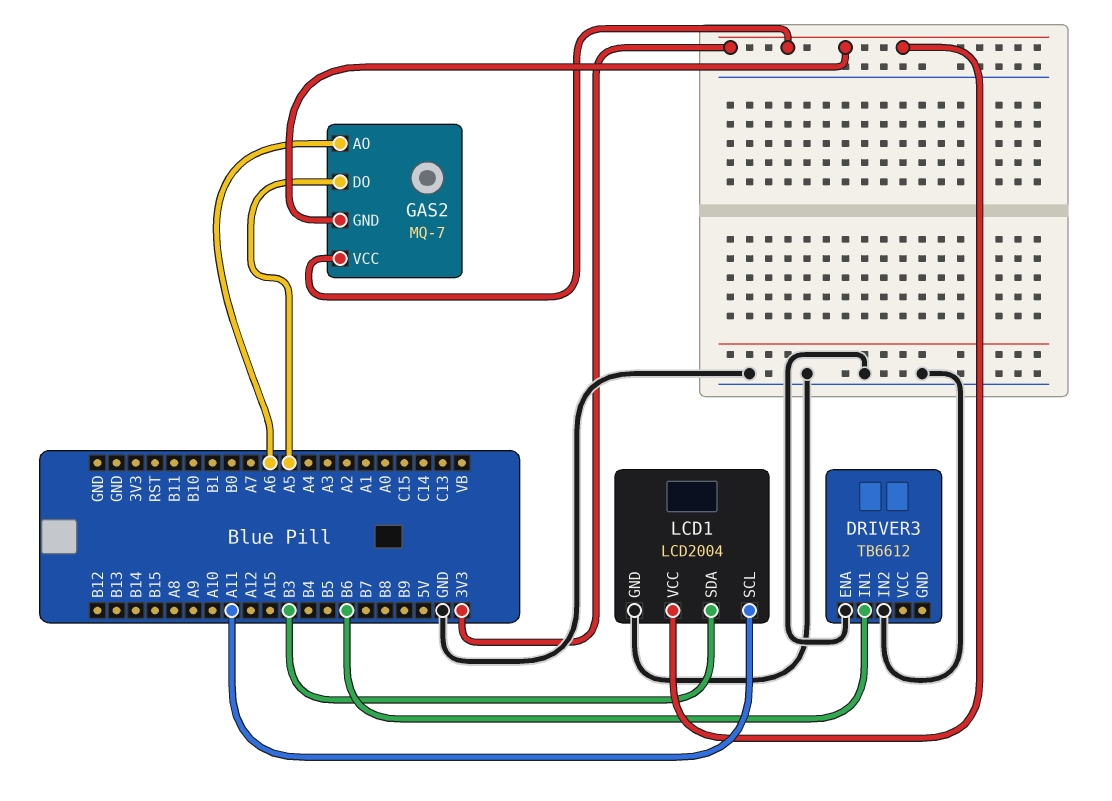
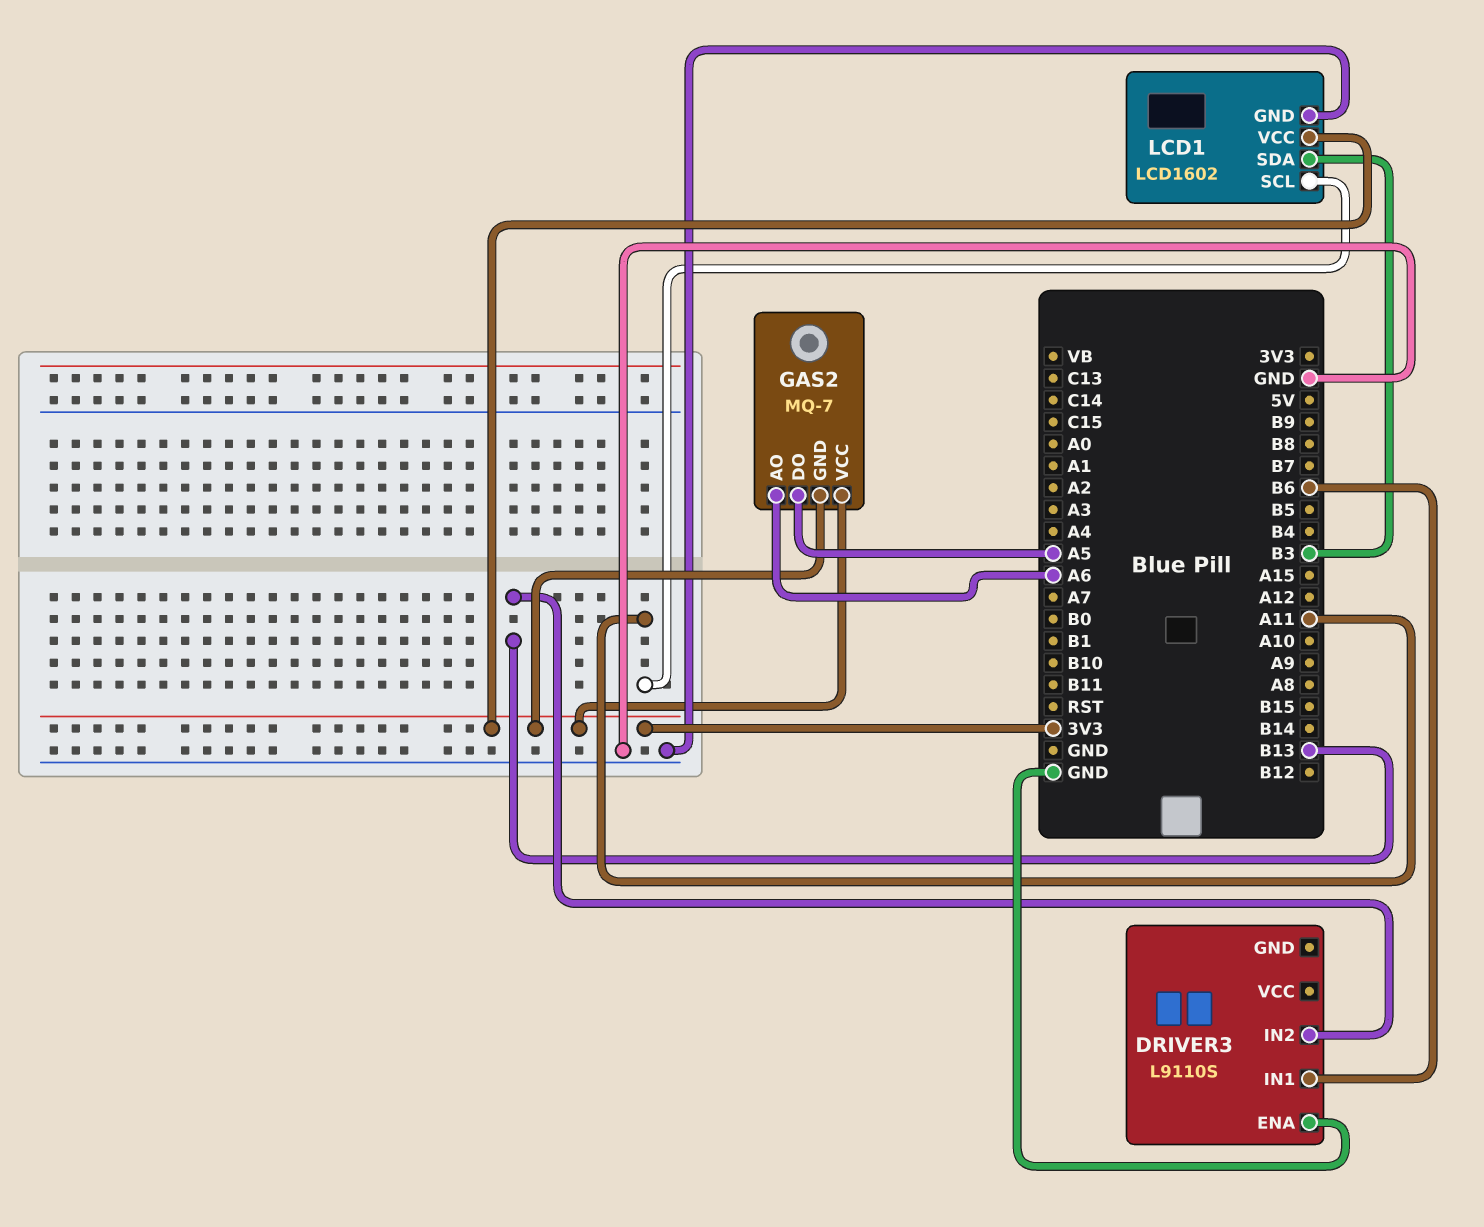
DRIVER3: TB6612 -> L9110S
DRIVER3 pin IN2: GND -> B13
LCD1: LCD2004 -> LCD1602

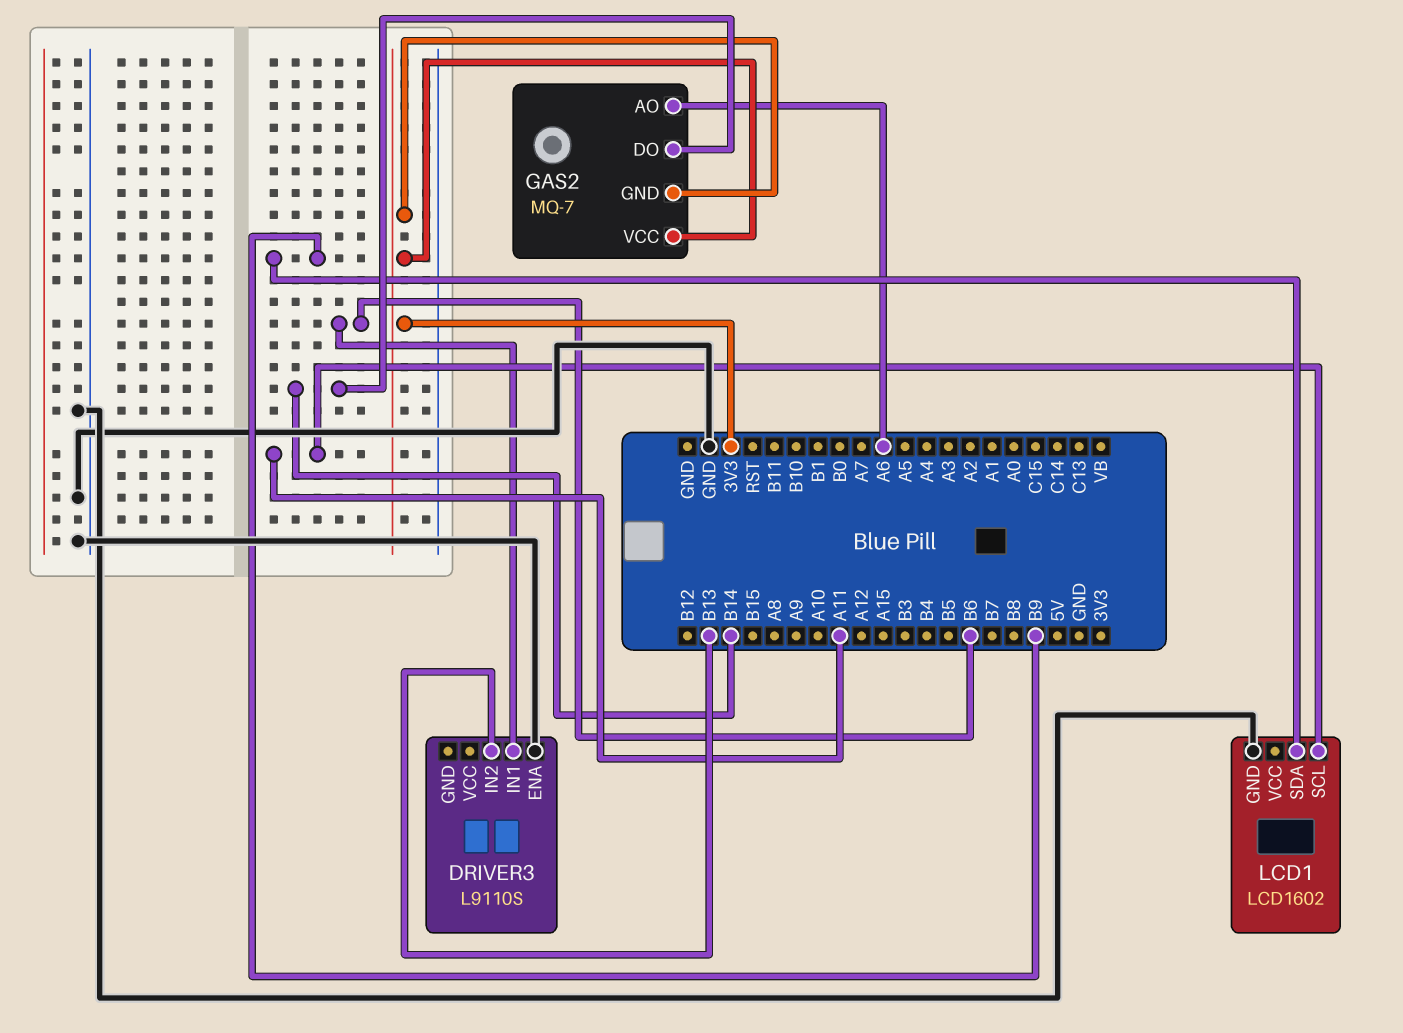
GAS2 pin DO: A5 -> B14
LCD1 pin SDA: B3 -> B9
LCD1 pin VCC: 3V3 -> none

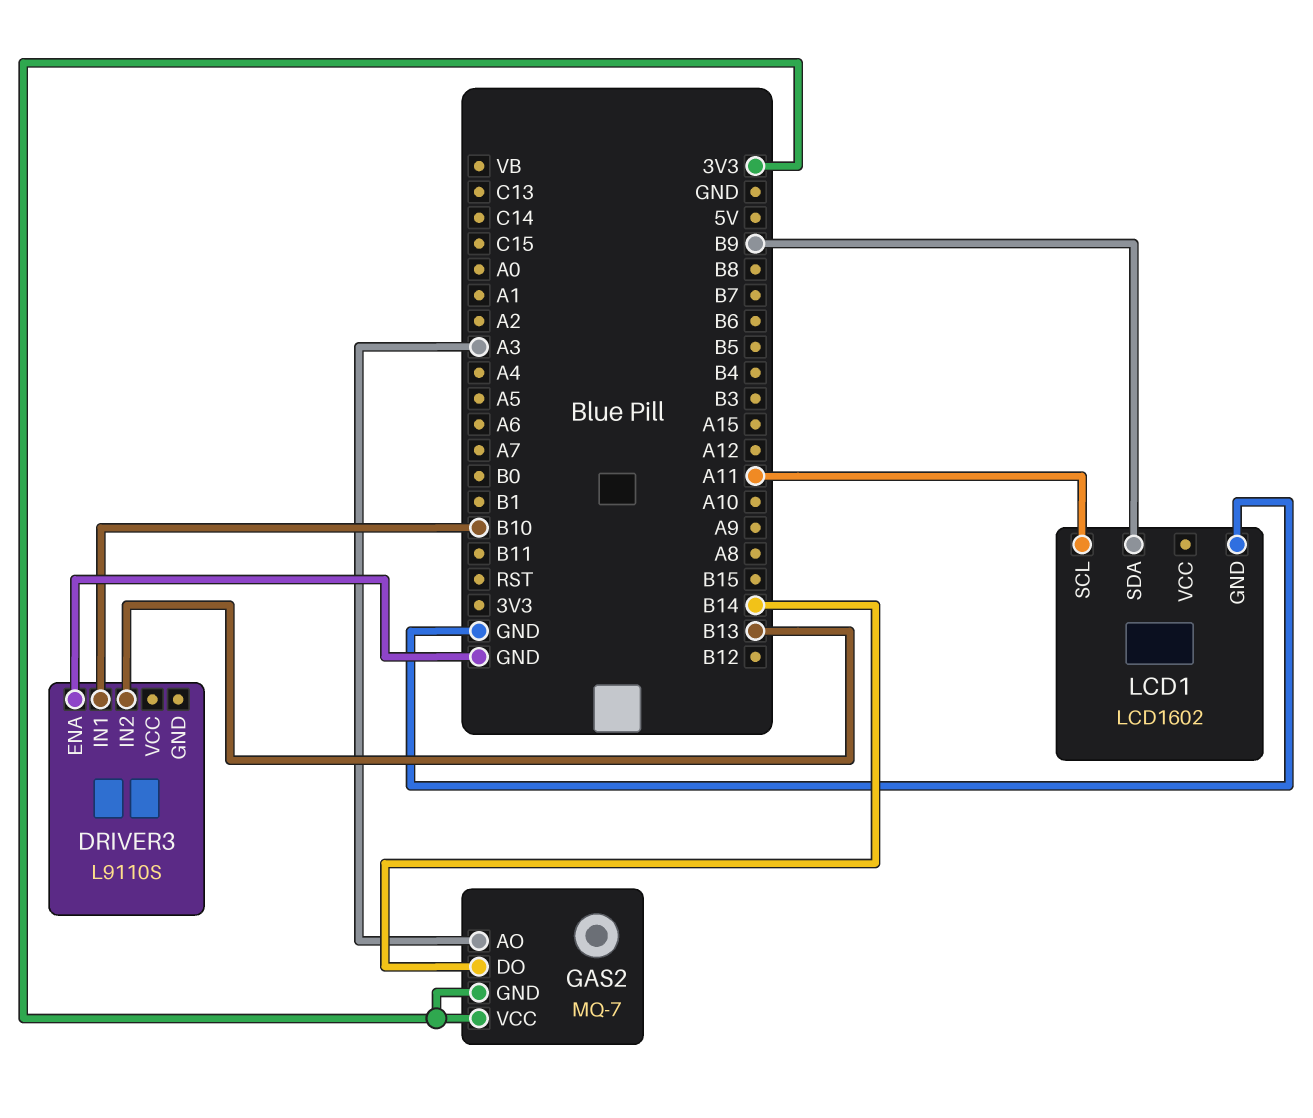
DRIVER3 pin IN1: B6 -> B10
GAS2 pin AO: A6 -> A3

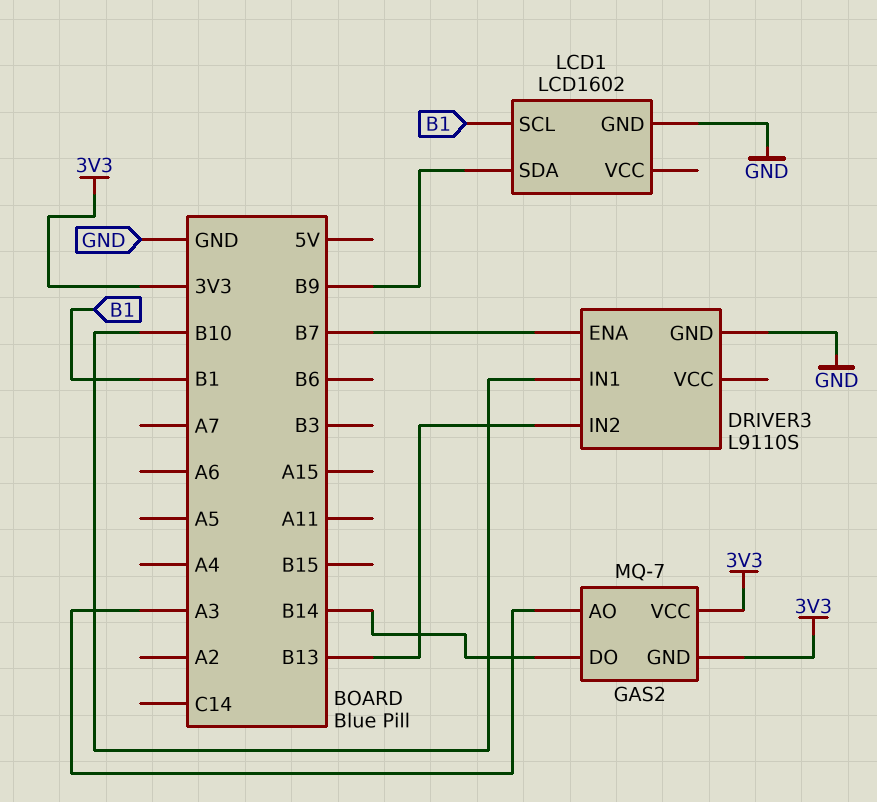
DRIVER3 pin ENA: GND -> B7
DRIVER3 pin GND: none -> GND
LCD1 pin SCL: A11 -> B1

